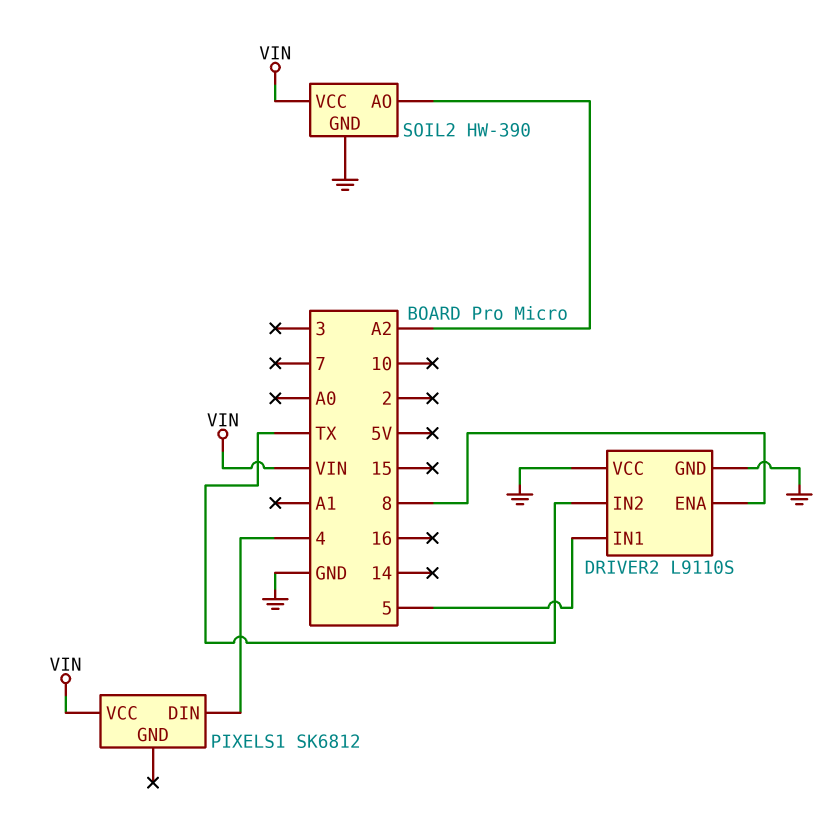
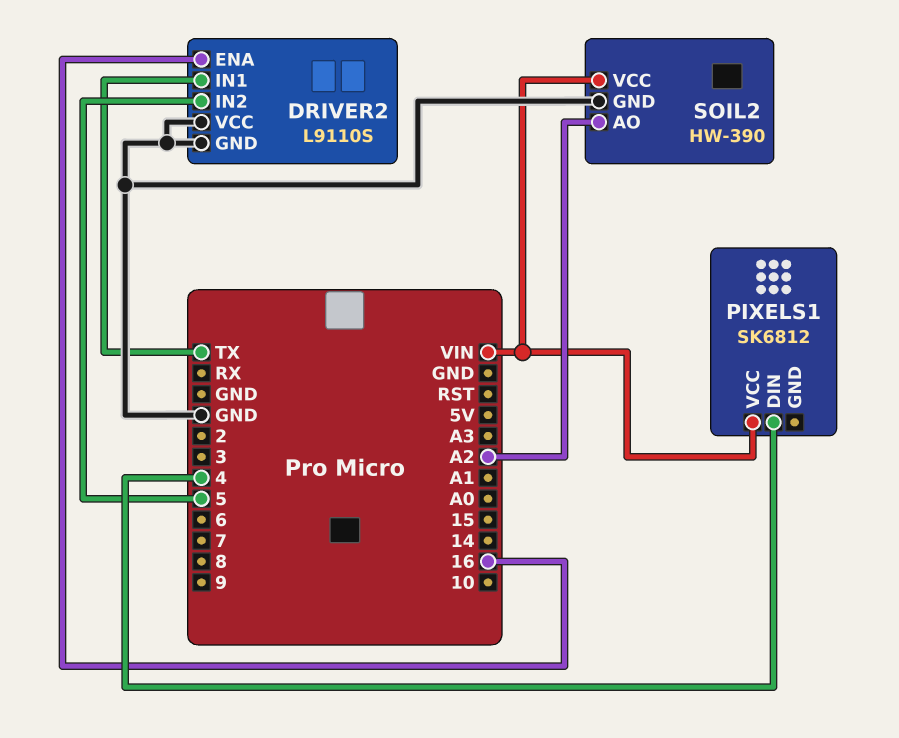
DRIVER2 pin ENA: 8 -> 16
DRIVER2 pin IN1: 5 -> TX
DRIVER2 pin IN2: TX -> 5

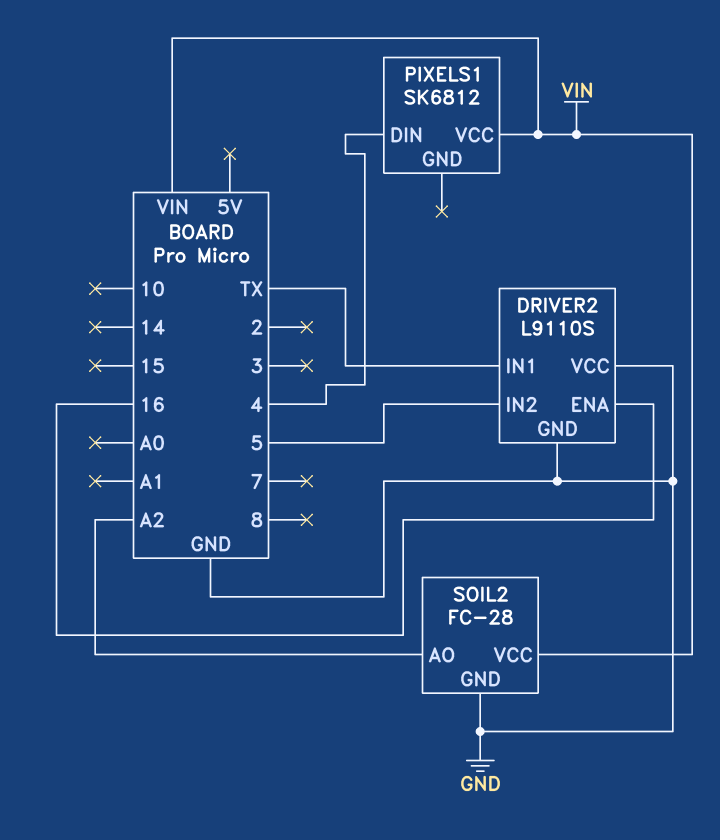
SOIL2: HW-390 -> FC-28

